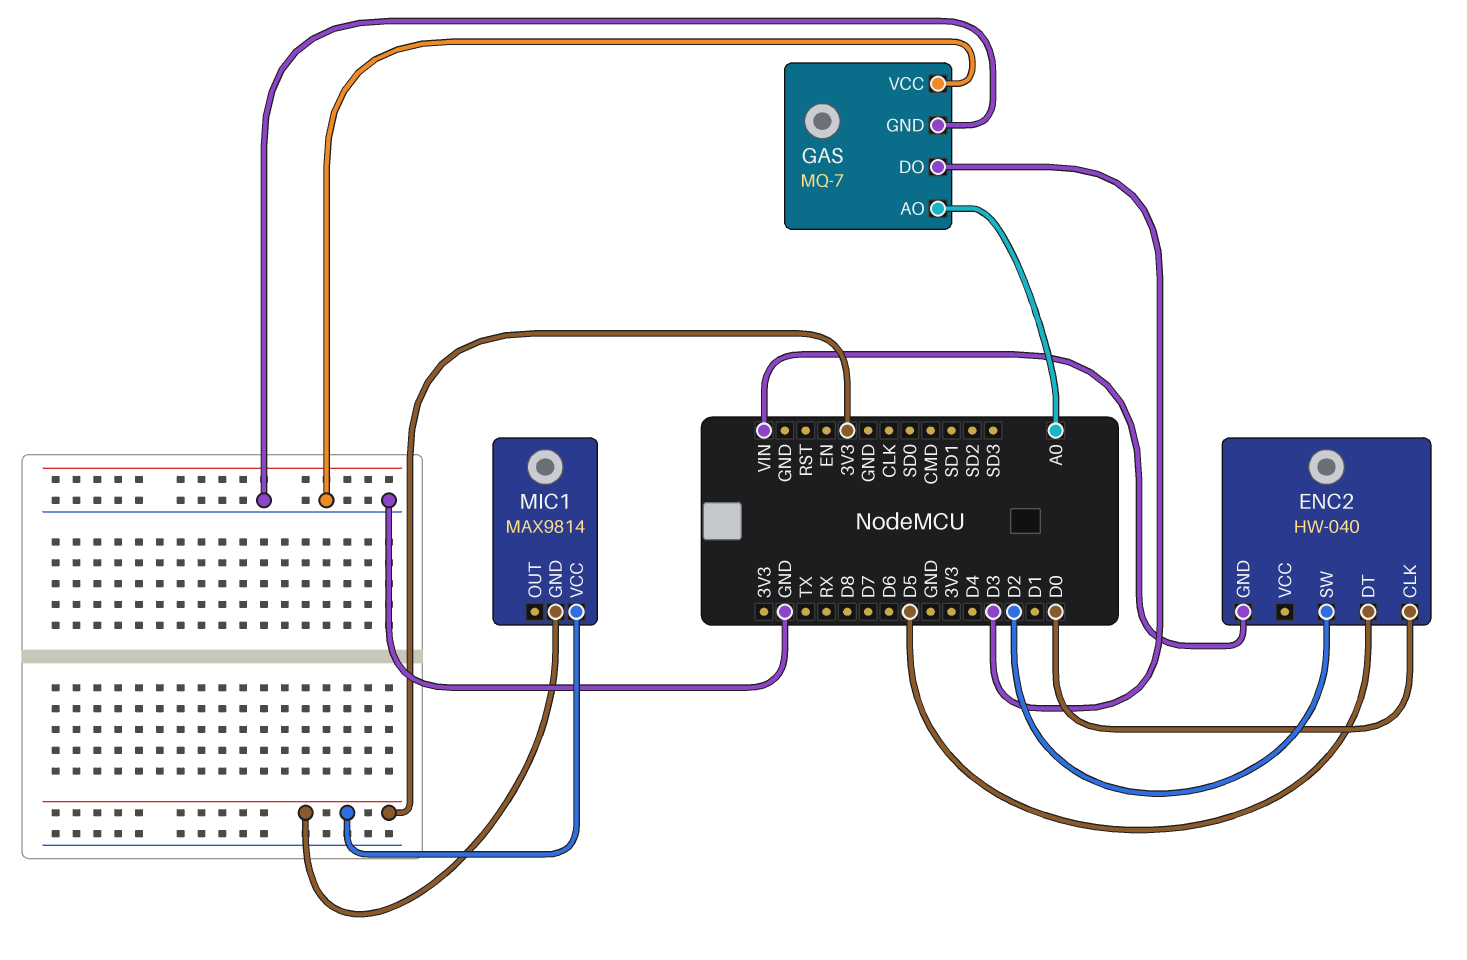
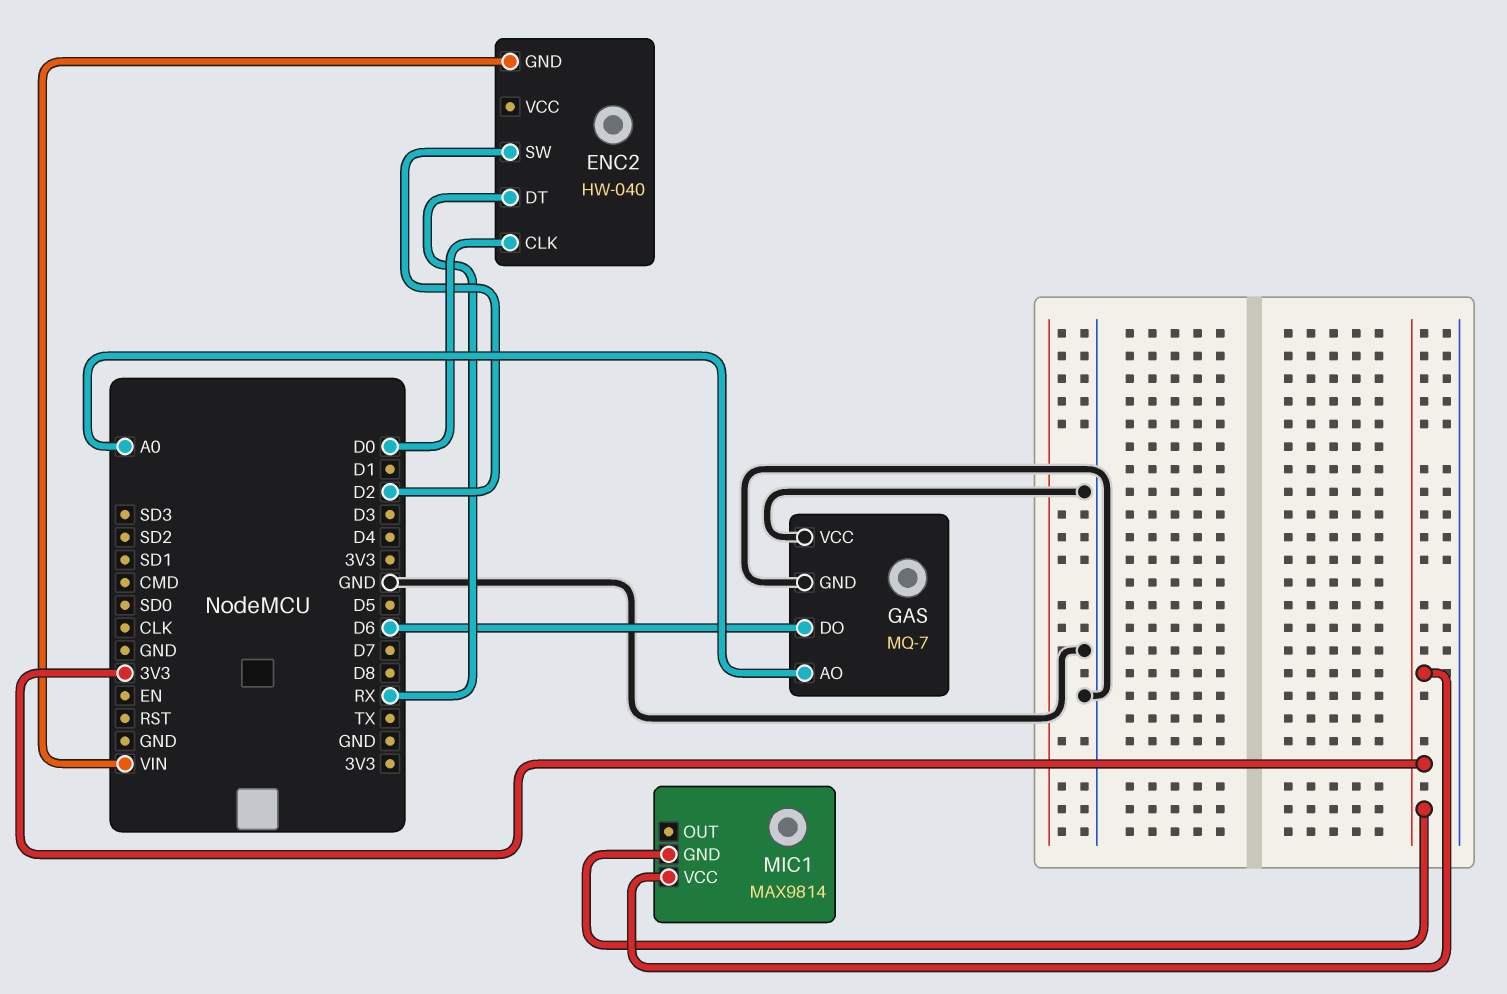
ENC2 pin DT: D5 -> RX
GAS pin DO: D3 -> D6

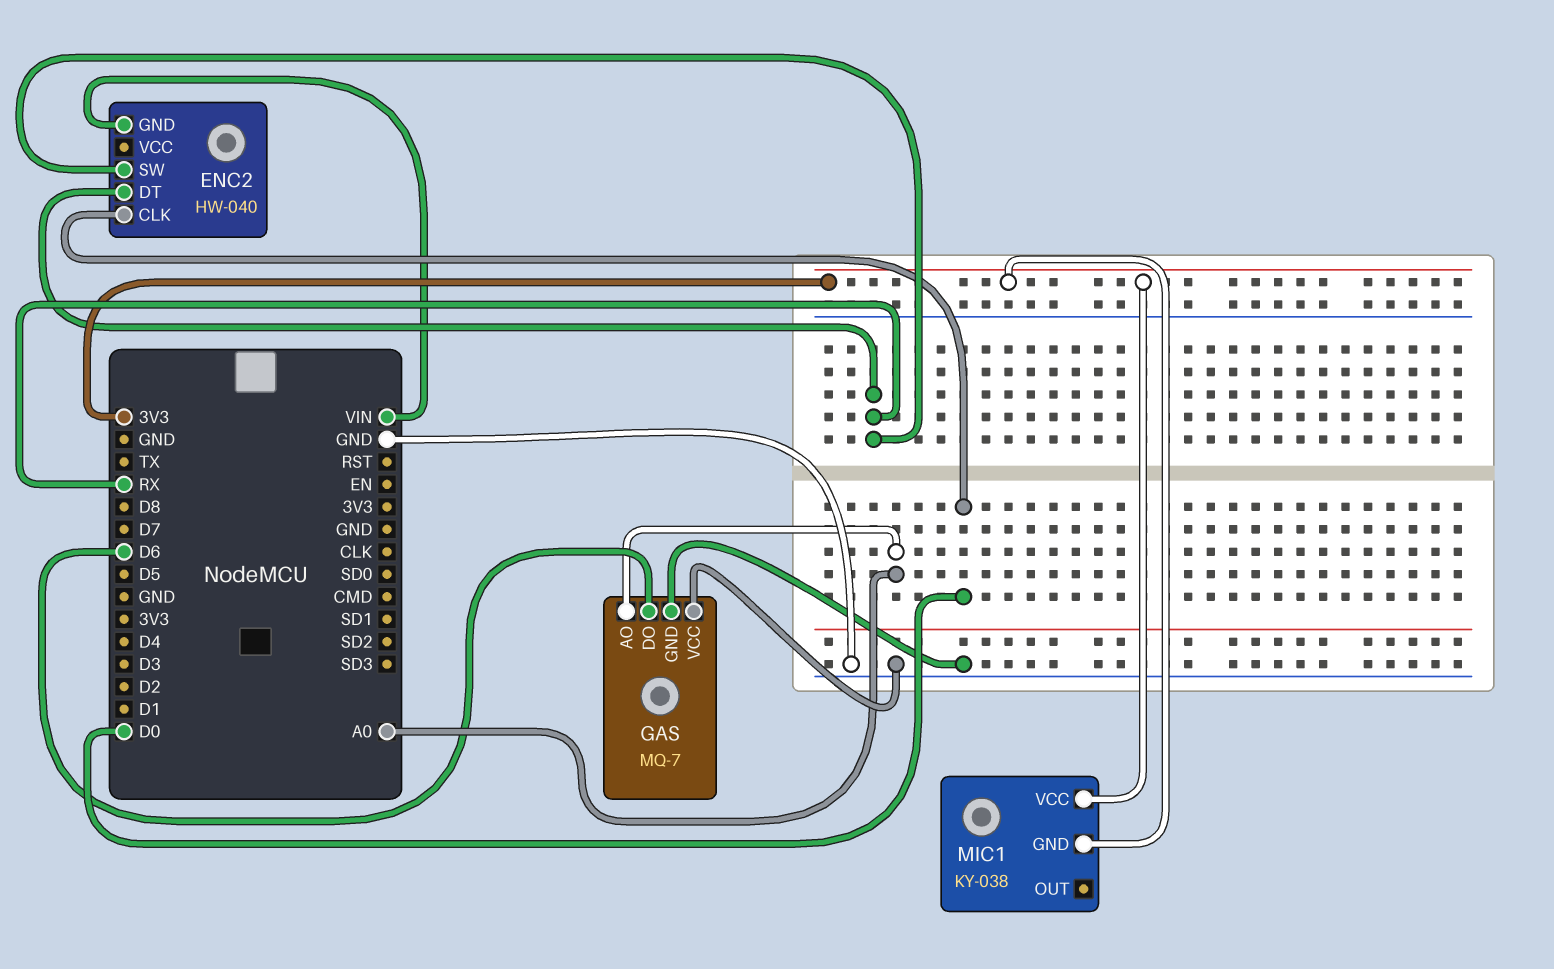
ENC2 pin SW: D2 -> RX
MIC1: MAX9814 -> KY-038

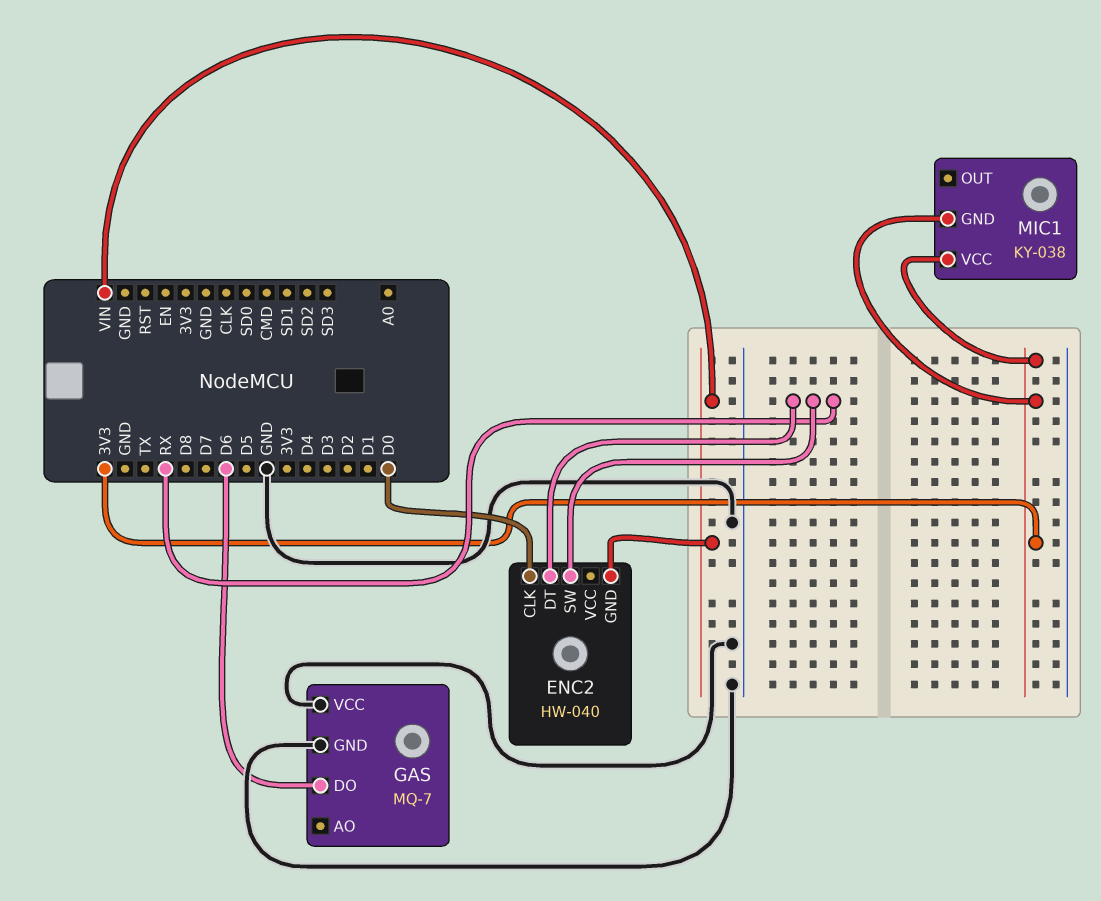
GAS pin AO: A0 -> none

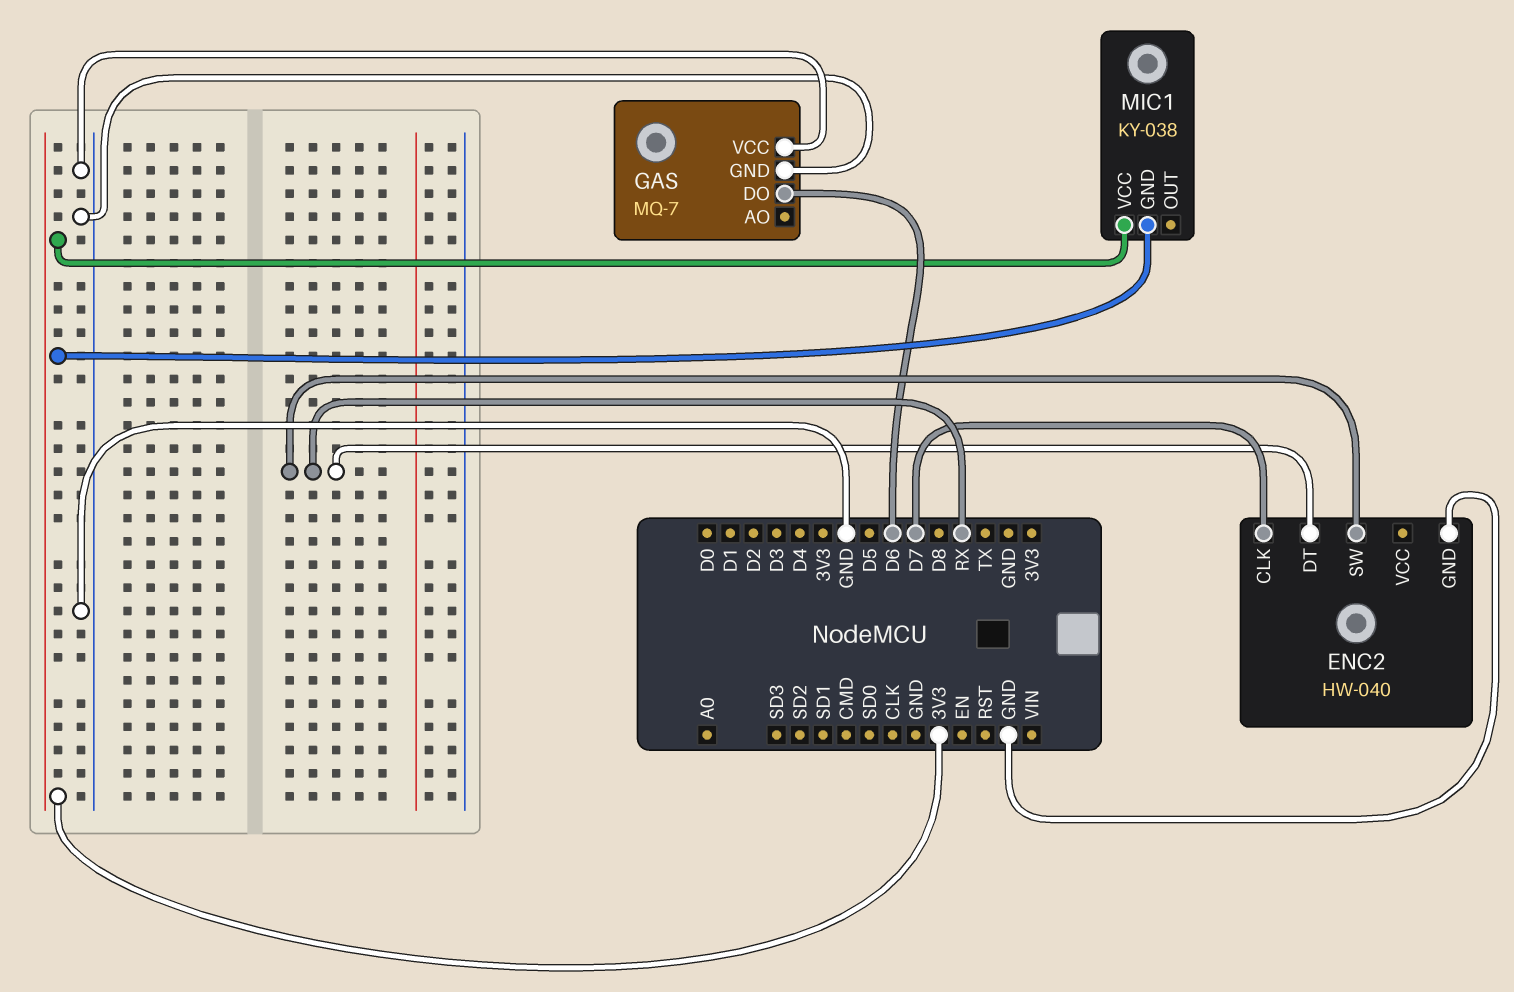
ENC2 pin CLK: D0 -> D7
ENC2 pin GND: VIN -> GND

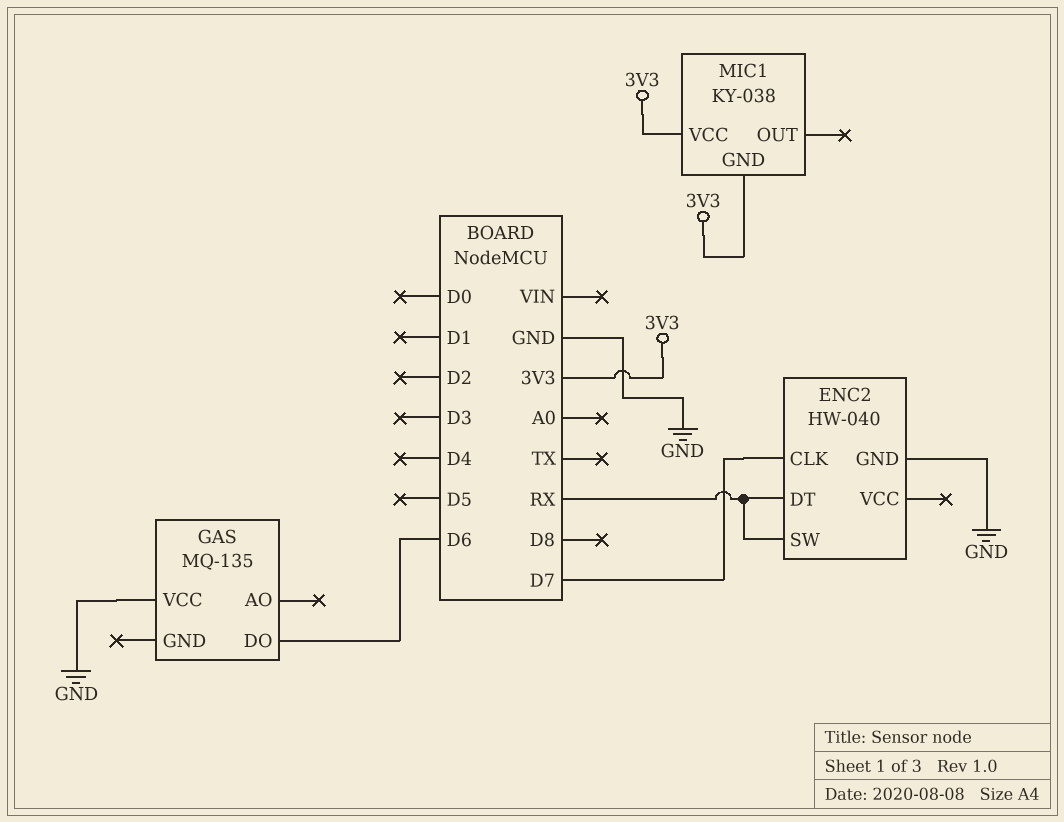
GAS: MQ-7 -> MQ-135
GAS pin GND: GND -> none

